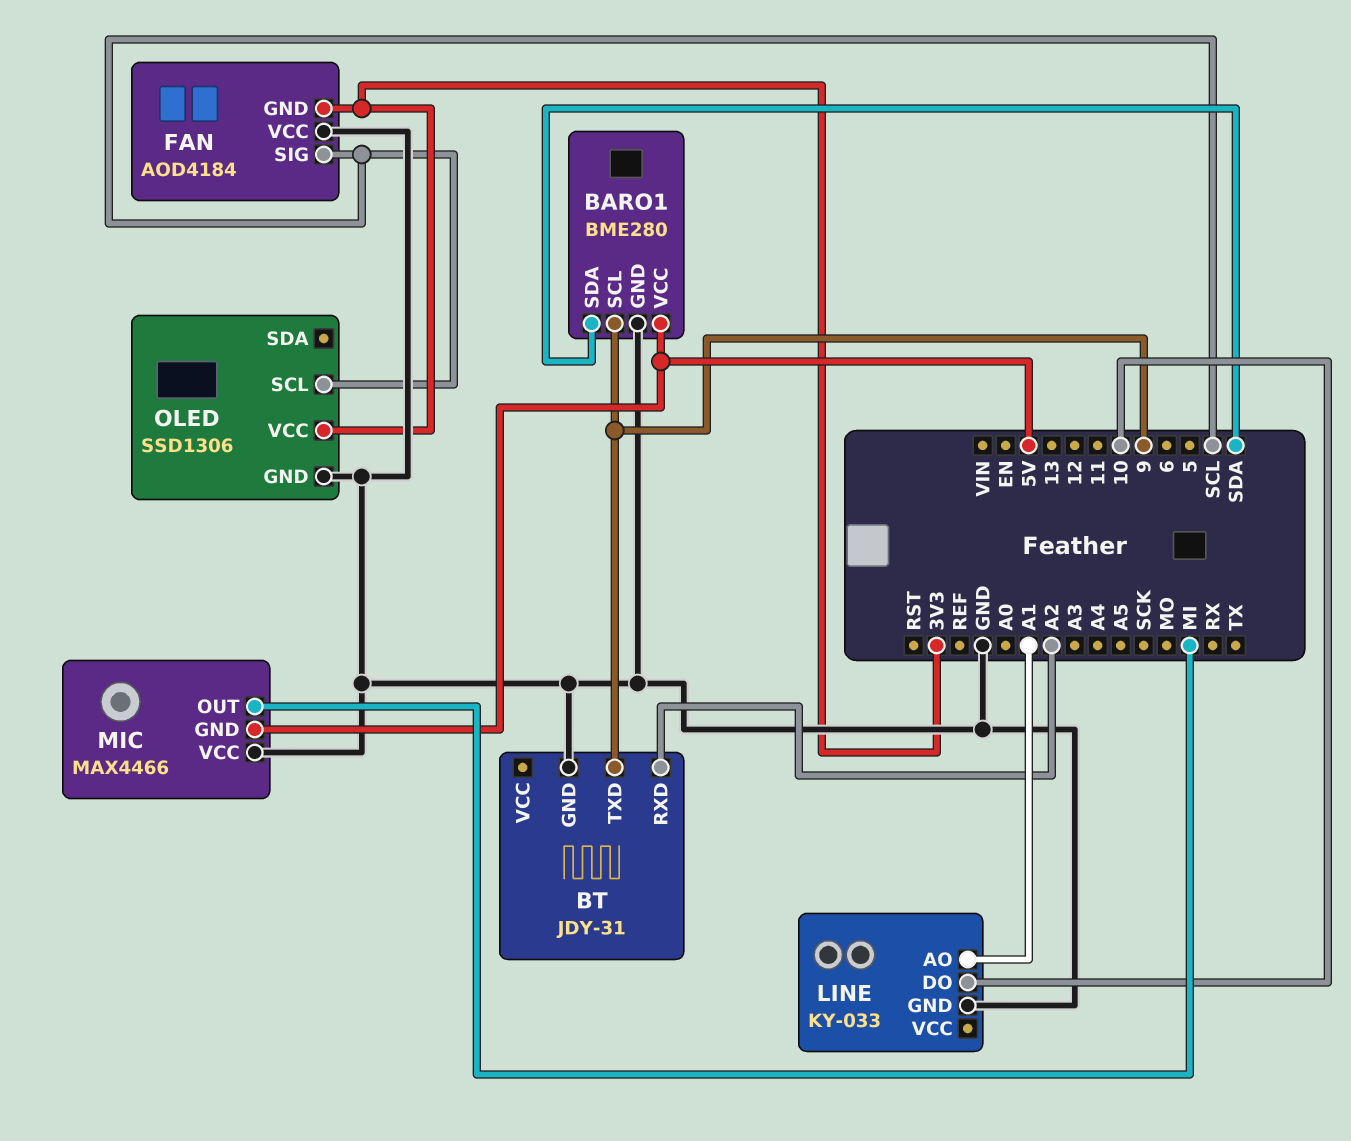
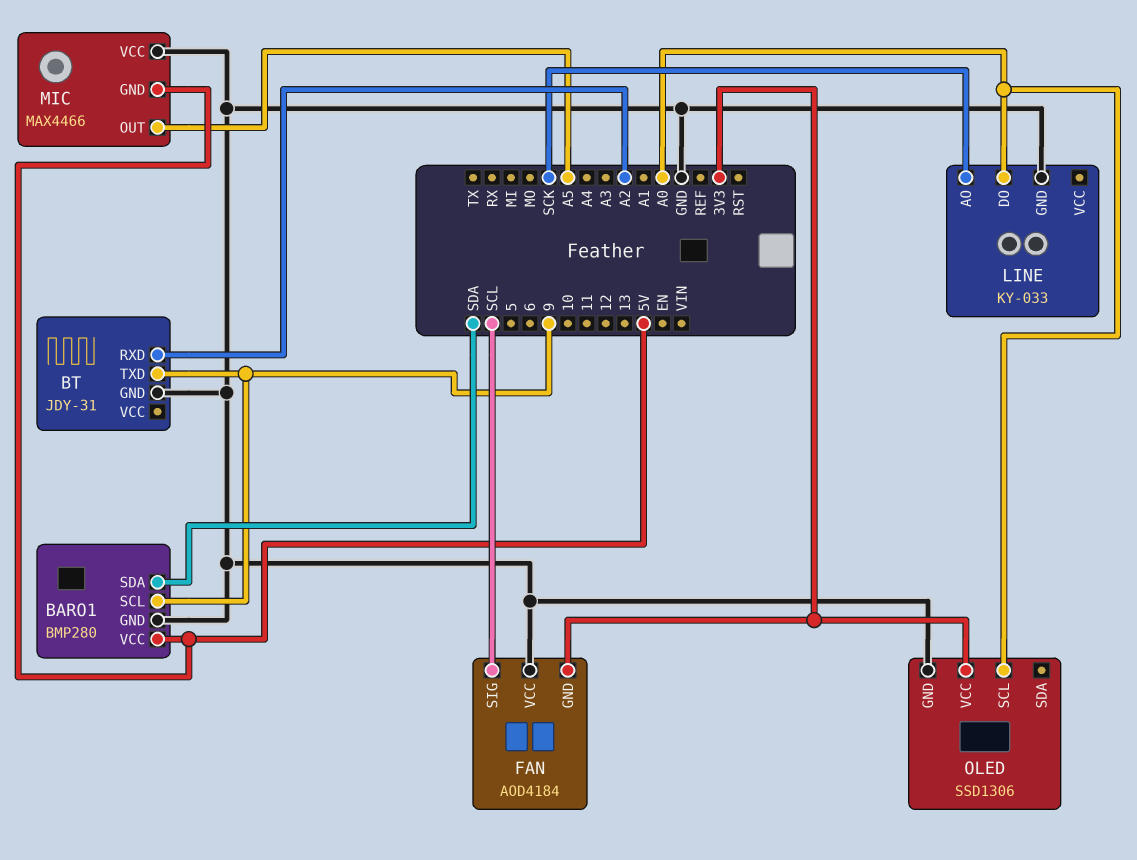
BARO1: BME280 -> BMP280
LINE pin AO: A1 -> SCK
LINE pin DO: 10 -> A0
MIC pin OUT: MI -> A5
OLED pin SCL: SCL -> A0

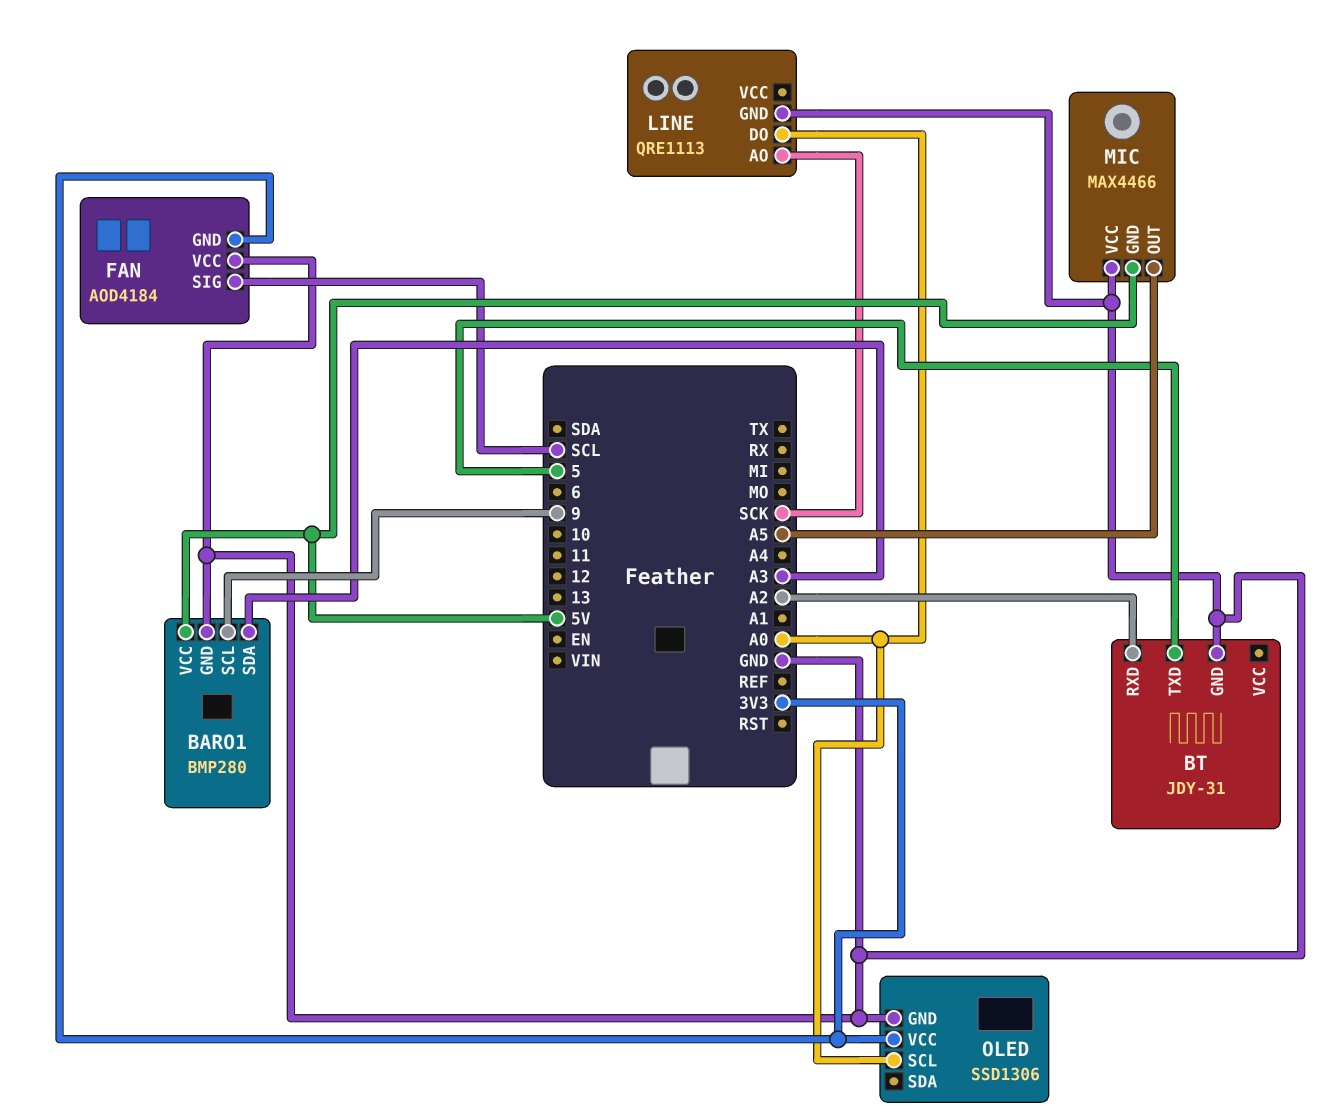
BARO1 pin SDA: SDA -> A3
BT pin TXD: 9 -> 5
LINE: KY-033 -> QRE1113

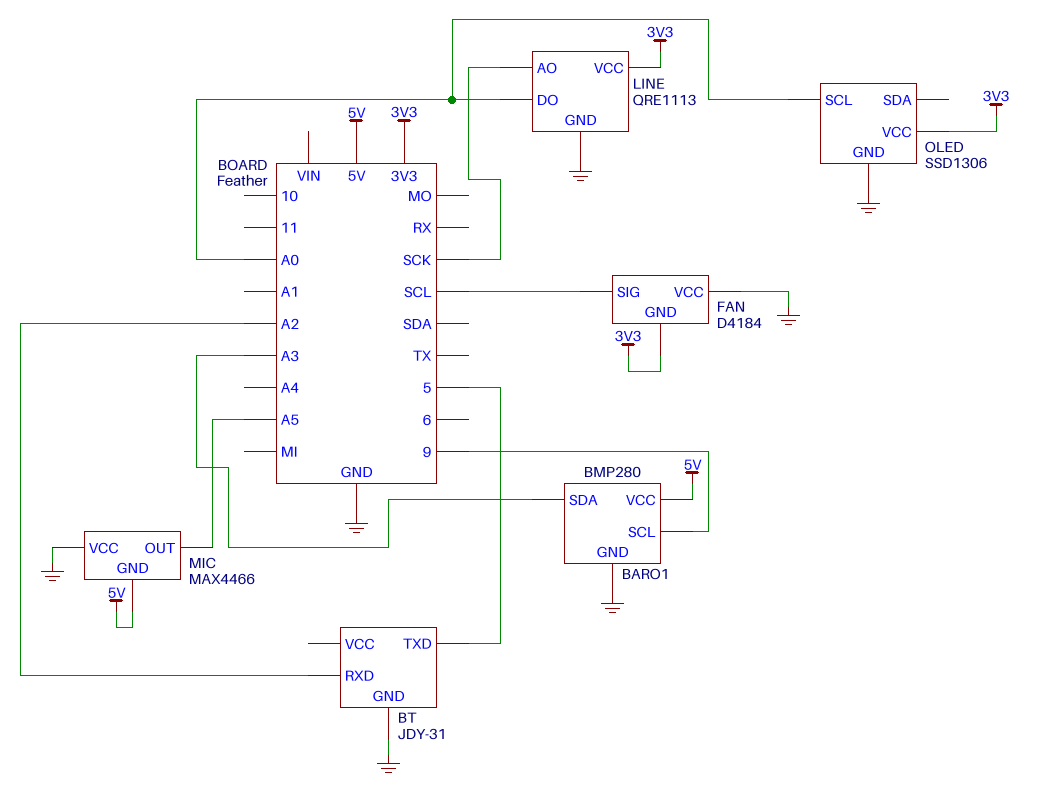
FAN: AOD4184 -> D4184
LINE pin VCC: none -> 3V3

